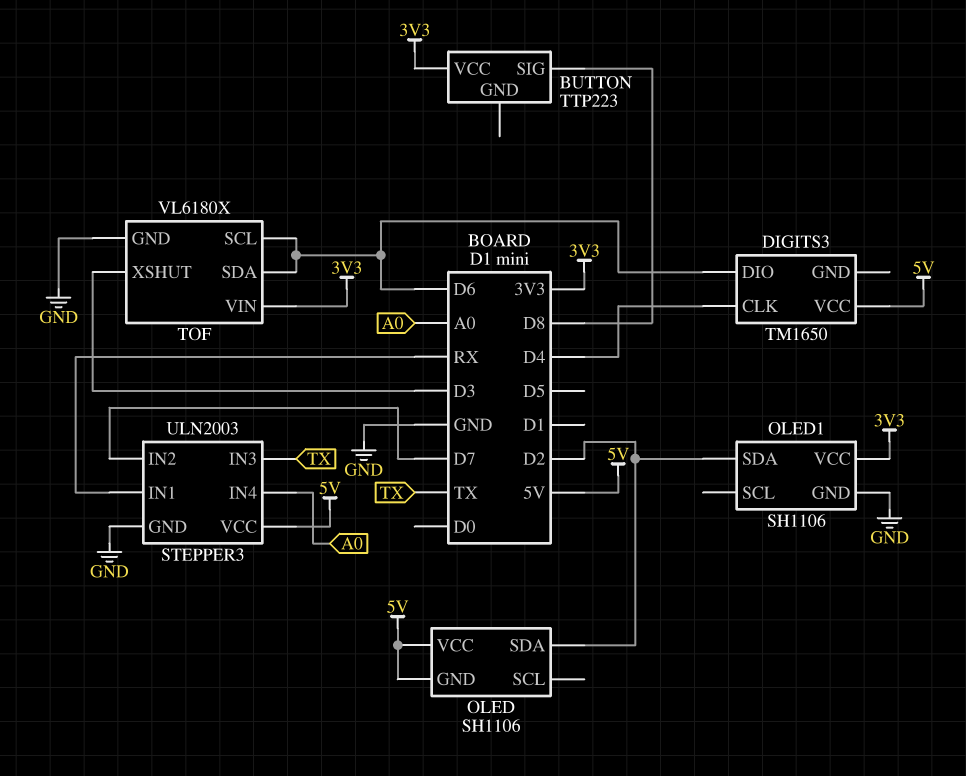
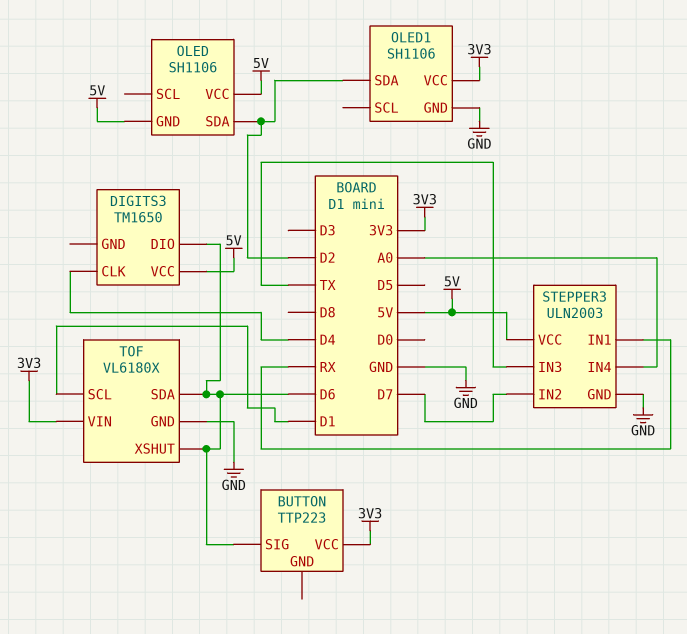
BUTTON pin SIG: D8 -> D6
TOF pin SCL: D6 -> D1
TOF pin XSHUT: D3 -> D6

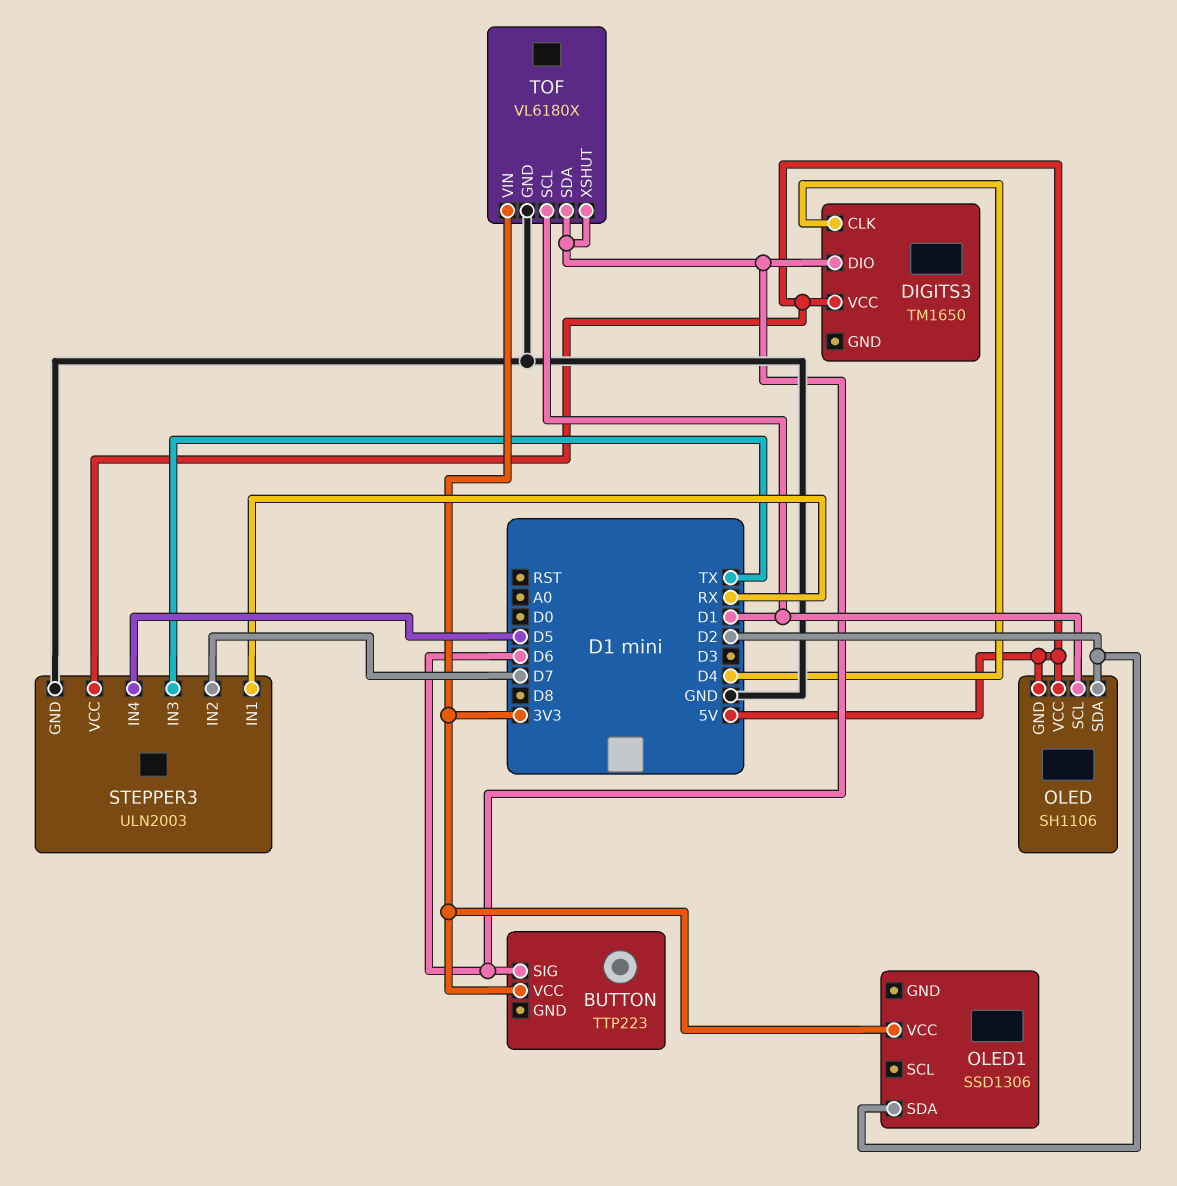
OLED pin SCL: none -> D1
OLED1: SH1106 -> SSD1306
OLED1 pin GND: GND -> none
STEPPER3 pin IN4: A0 -> D5

